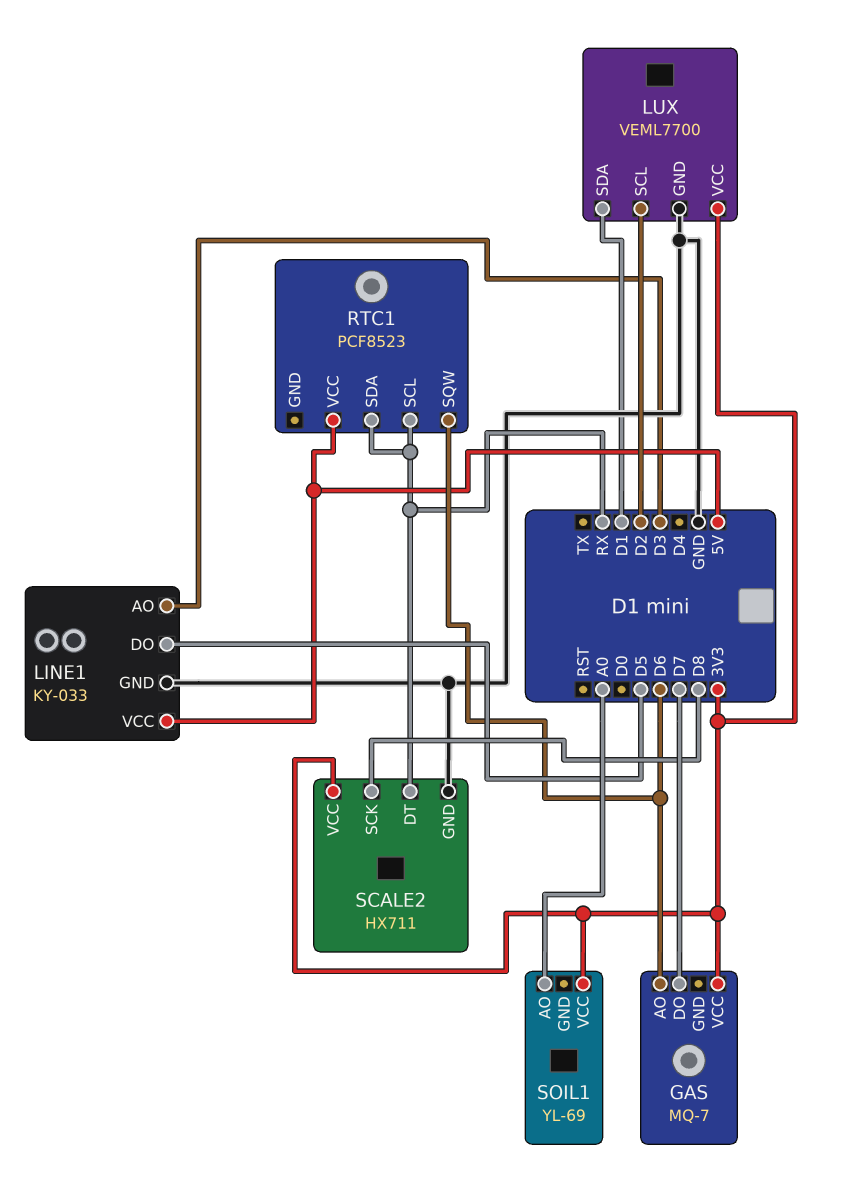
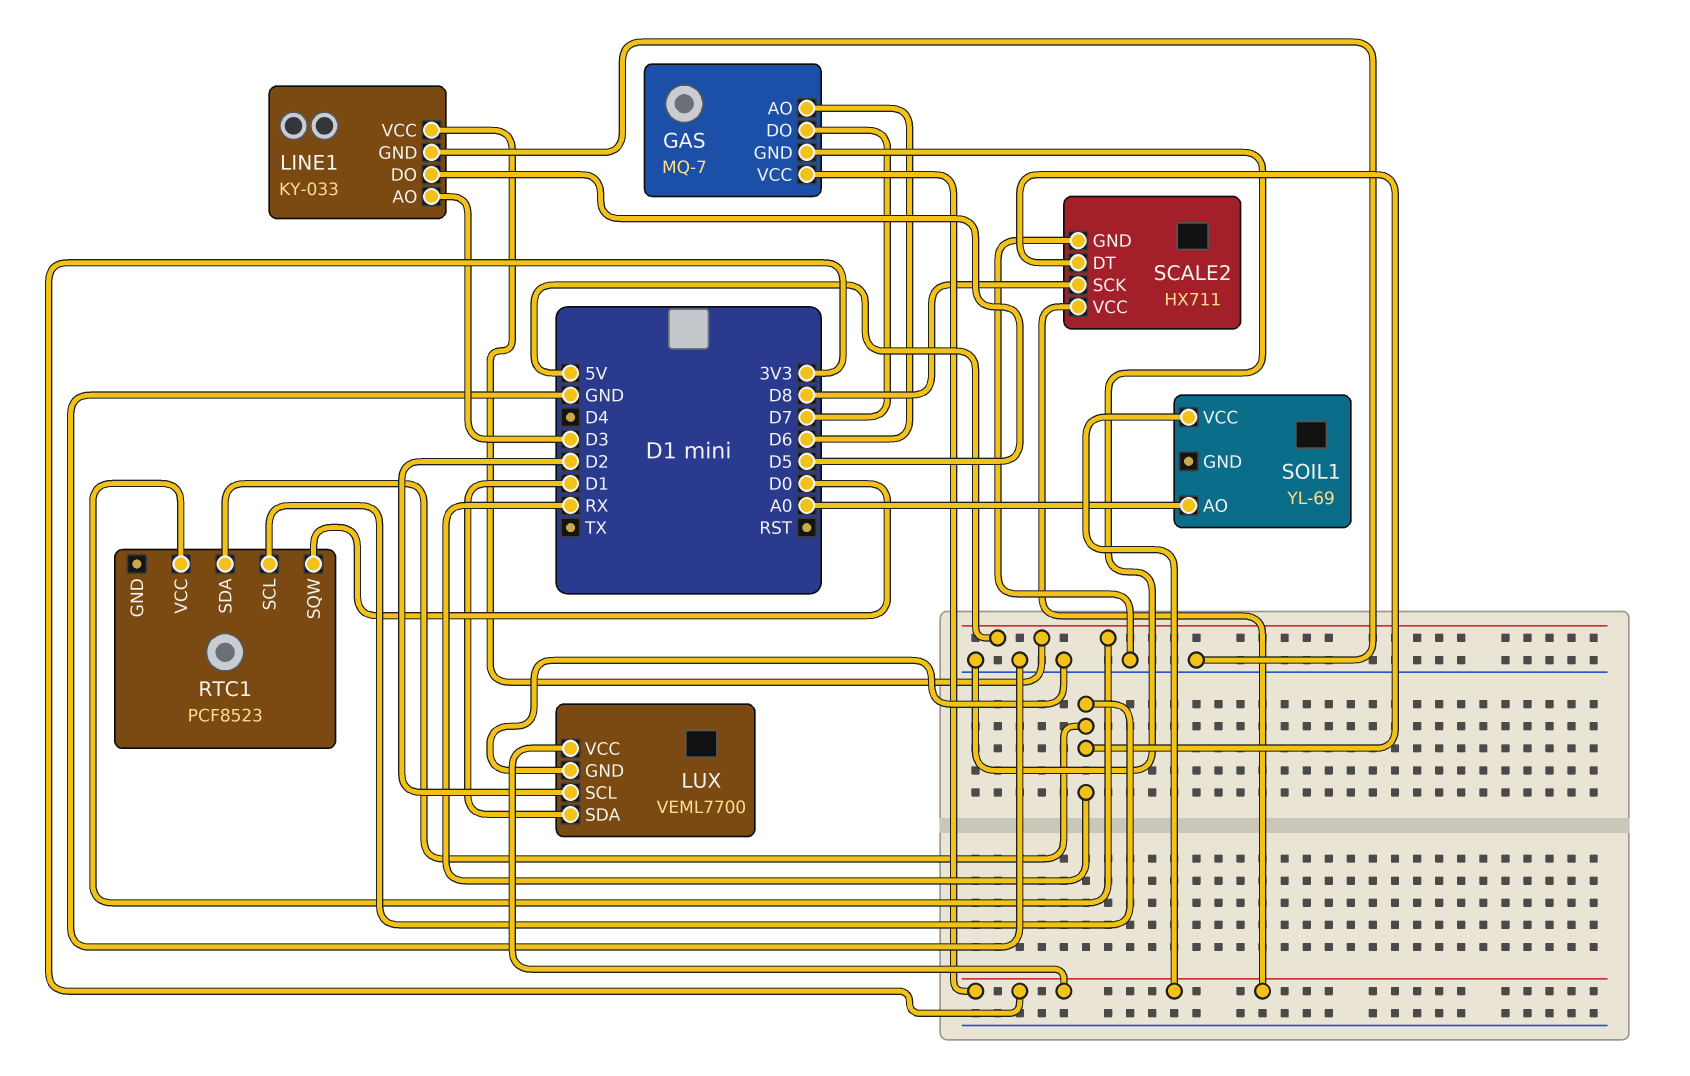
GAS pin GND: none -> GND
RTC1 pin SQW: D6 -> D0

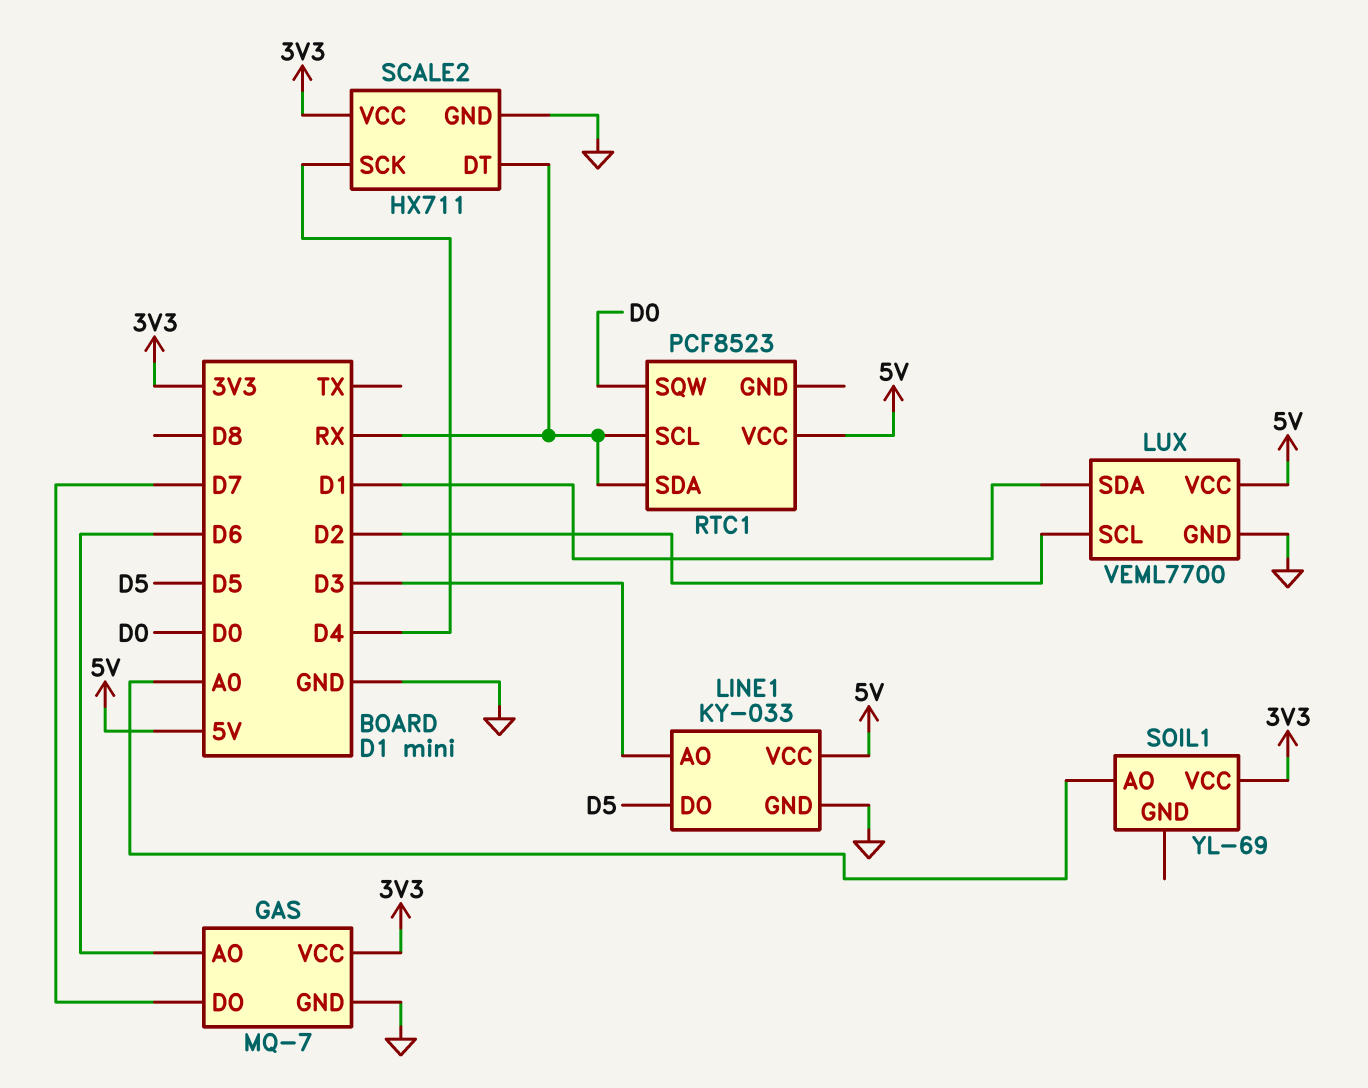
LUX pin VCC: 3V3 -> 5V
SCALE2 pin SCK: D8 -> D4

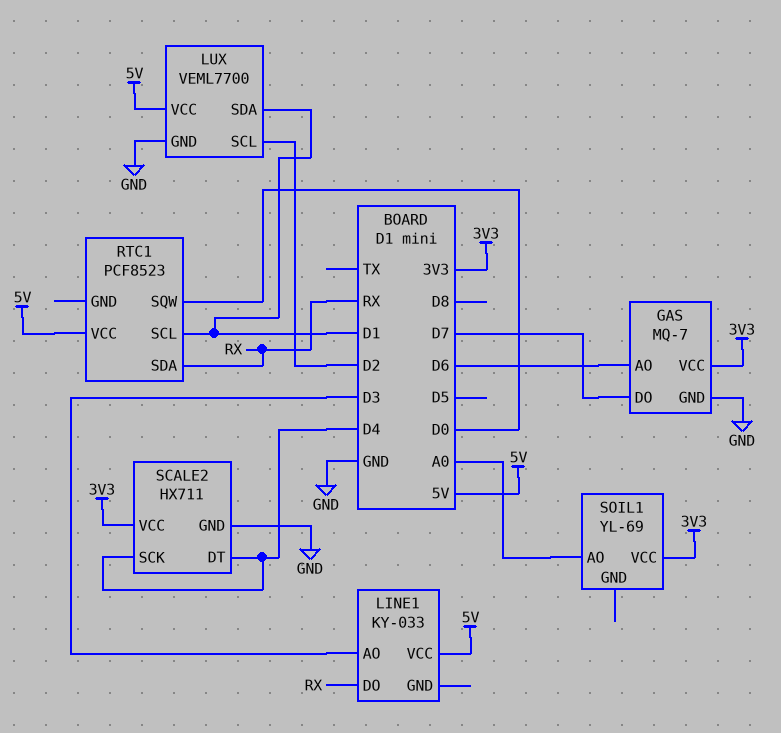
LINE1 pin DO: D5 -> RX
LINE1 pin GND: GND -> none
RTC1 pin SCL: RX -> D1
SCALE2 pin DT: RX -> D4

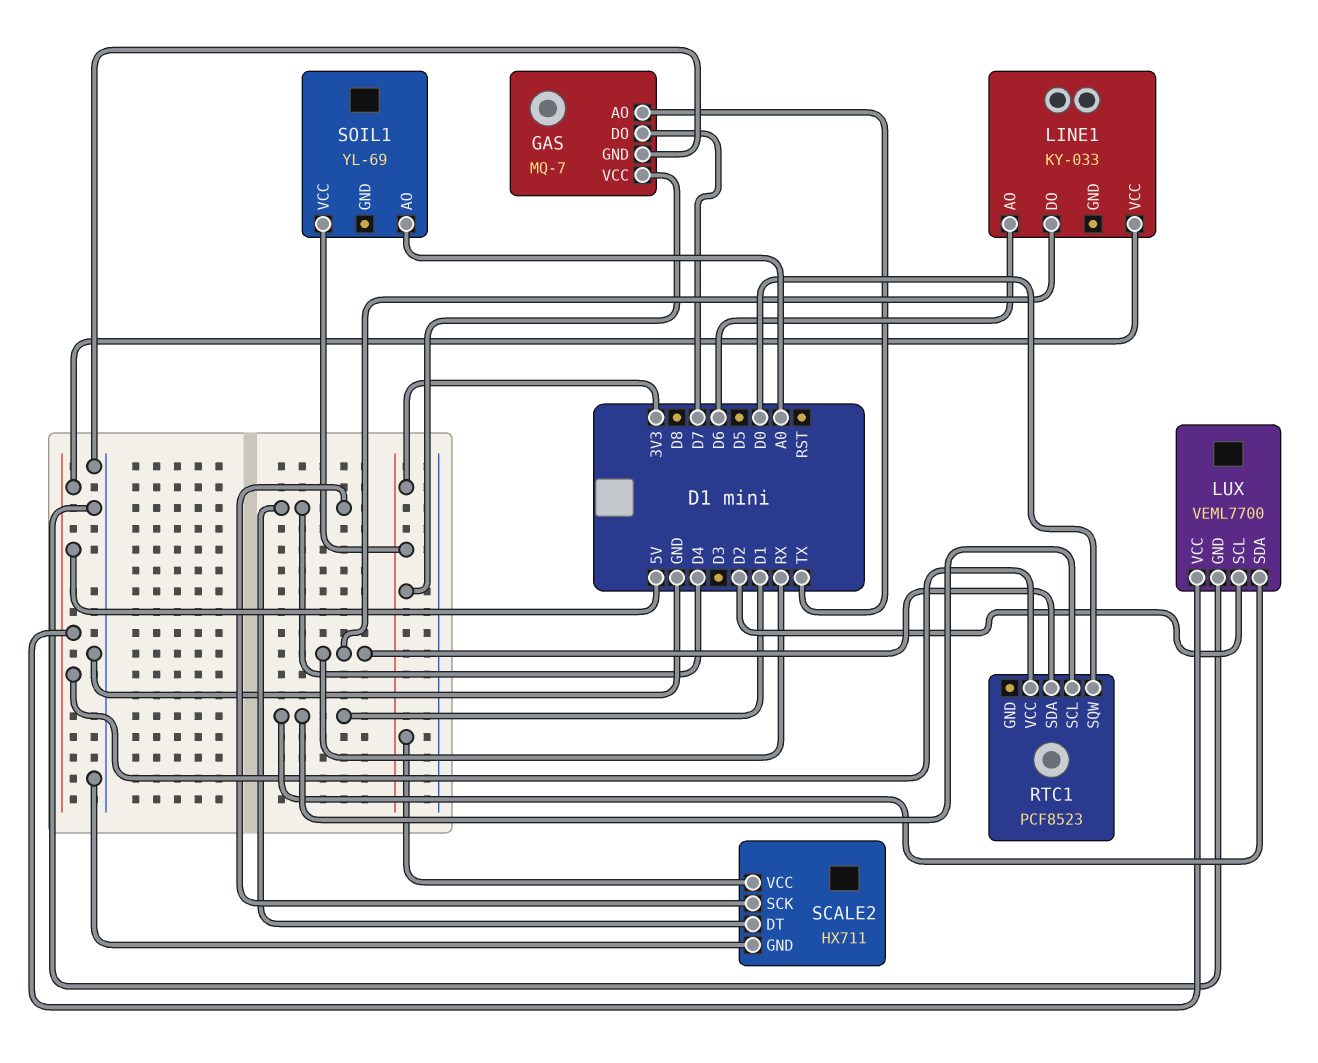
GAS pin AO: D6 -> TX
LINE1 pin AO: D3 -> D6

